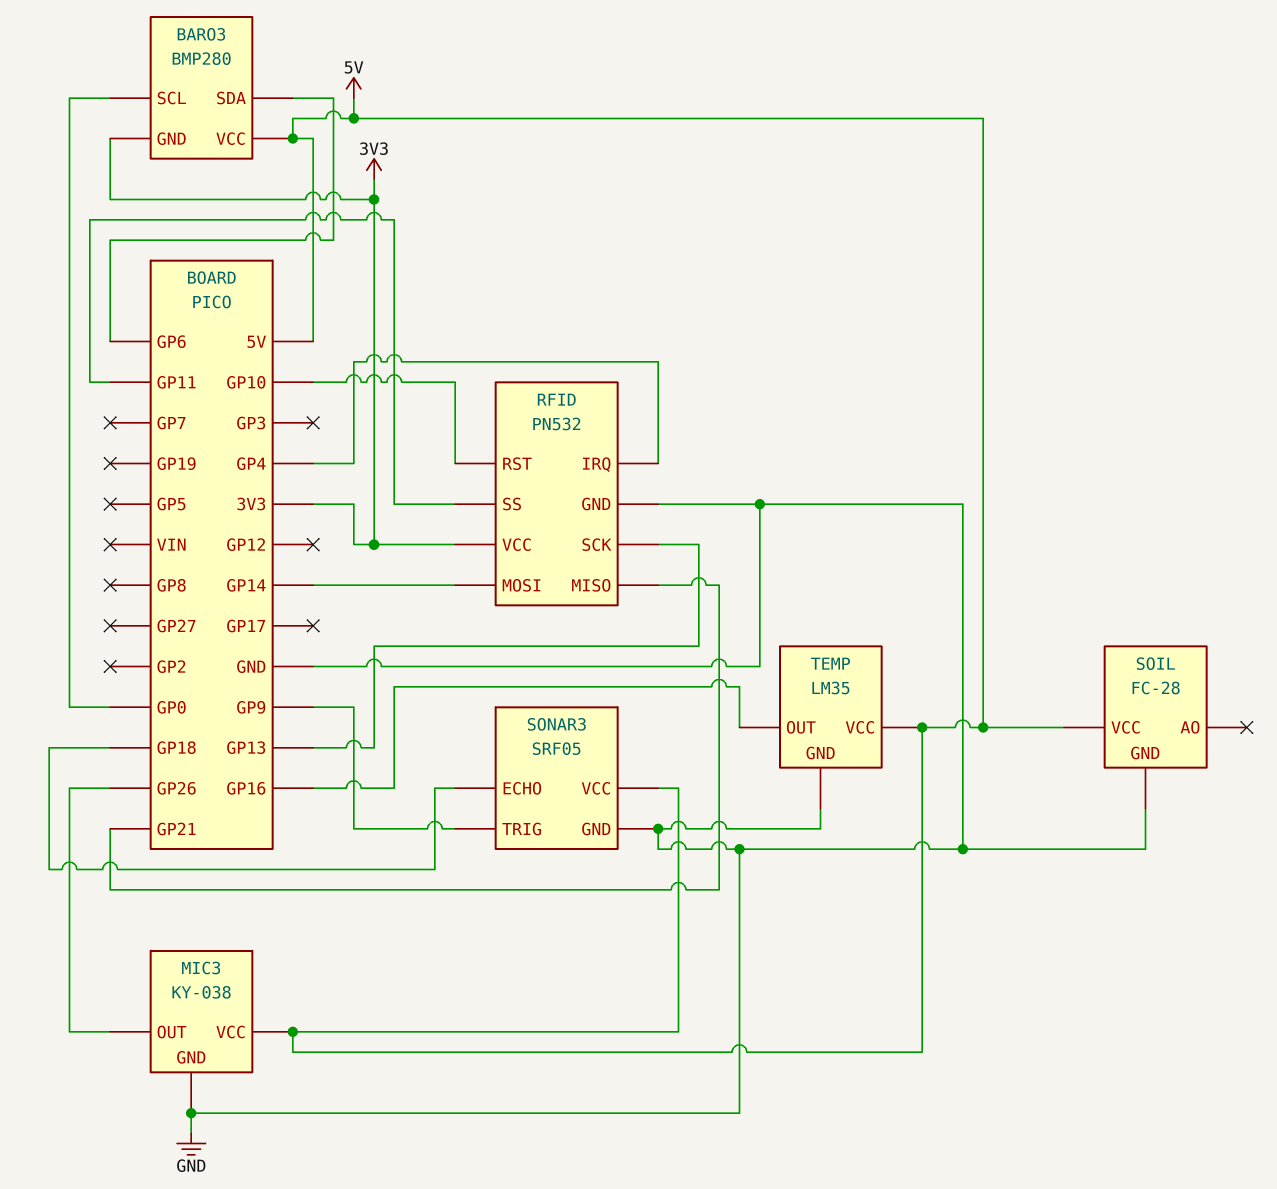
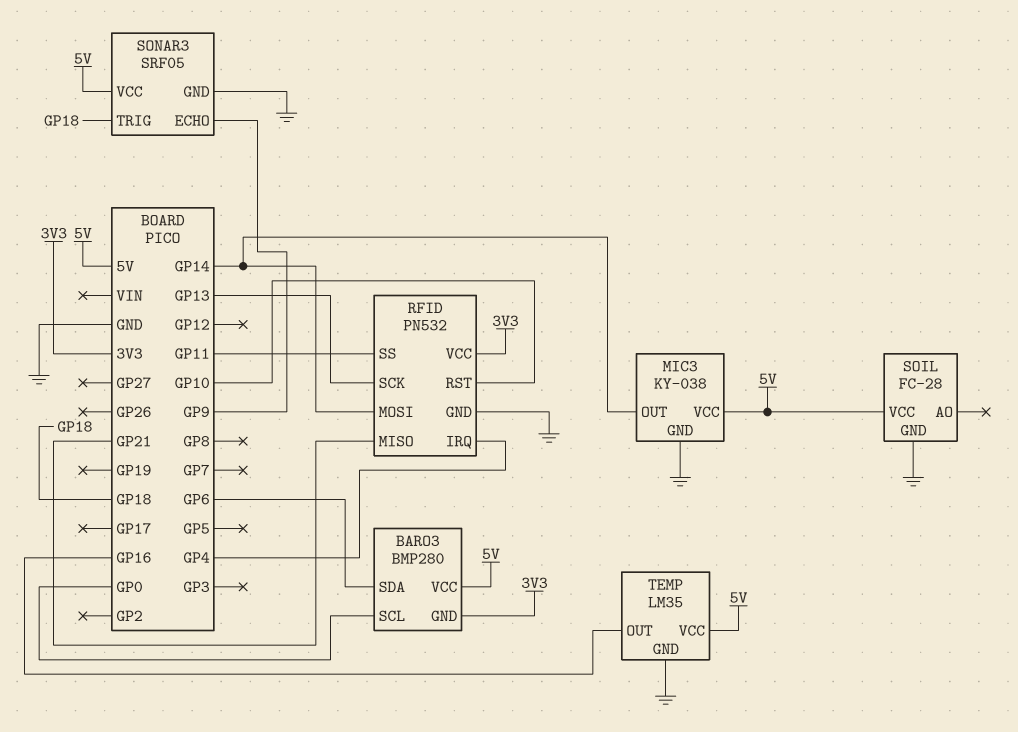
MIC3 pin OUT: GP26 -> GP14
SONAR3 pin ECHO: GP18 -> GP9
SONAR3 pin TRIG: GP9 -> GP18

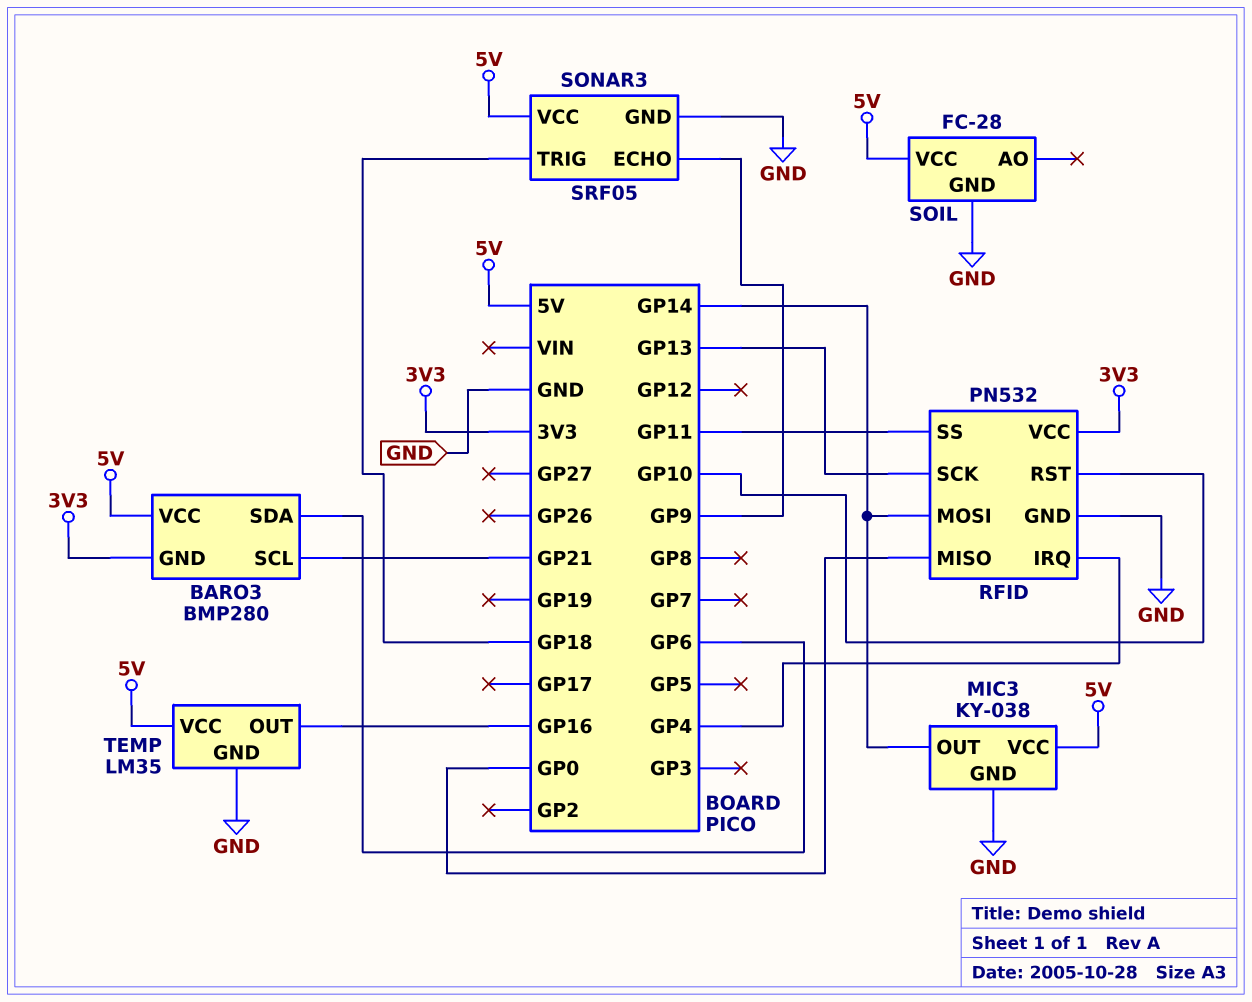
BARO3 pin SCL: GP0 -> GP21
RFID pin MISO: GP21 -> GP0

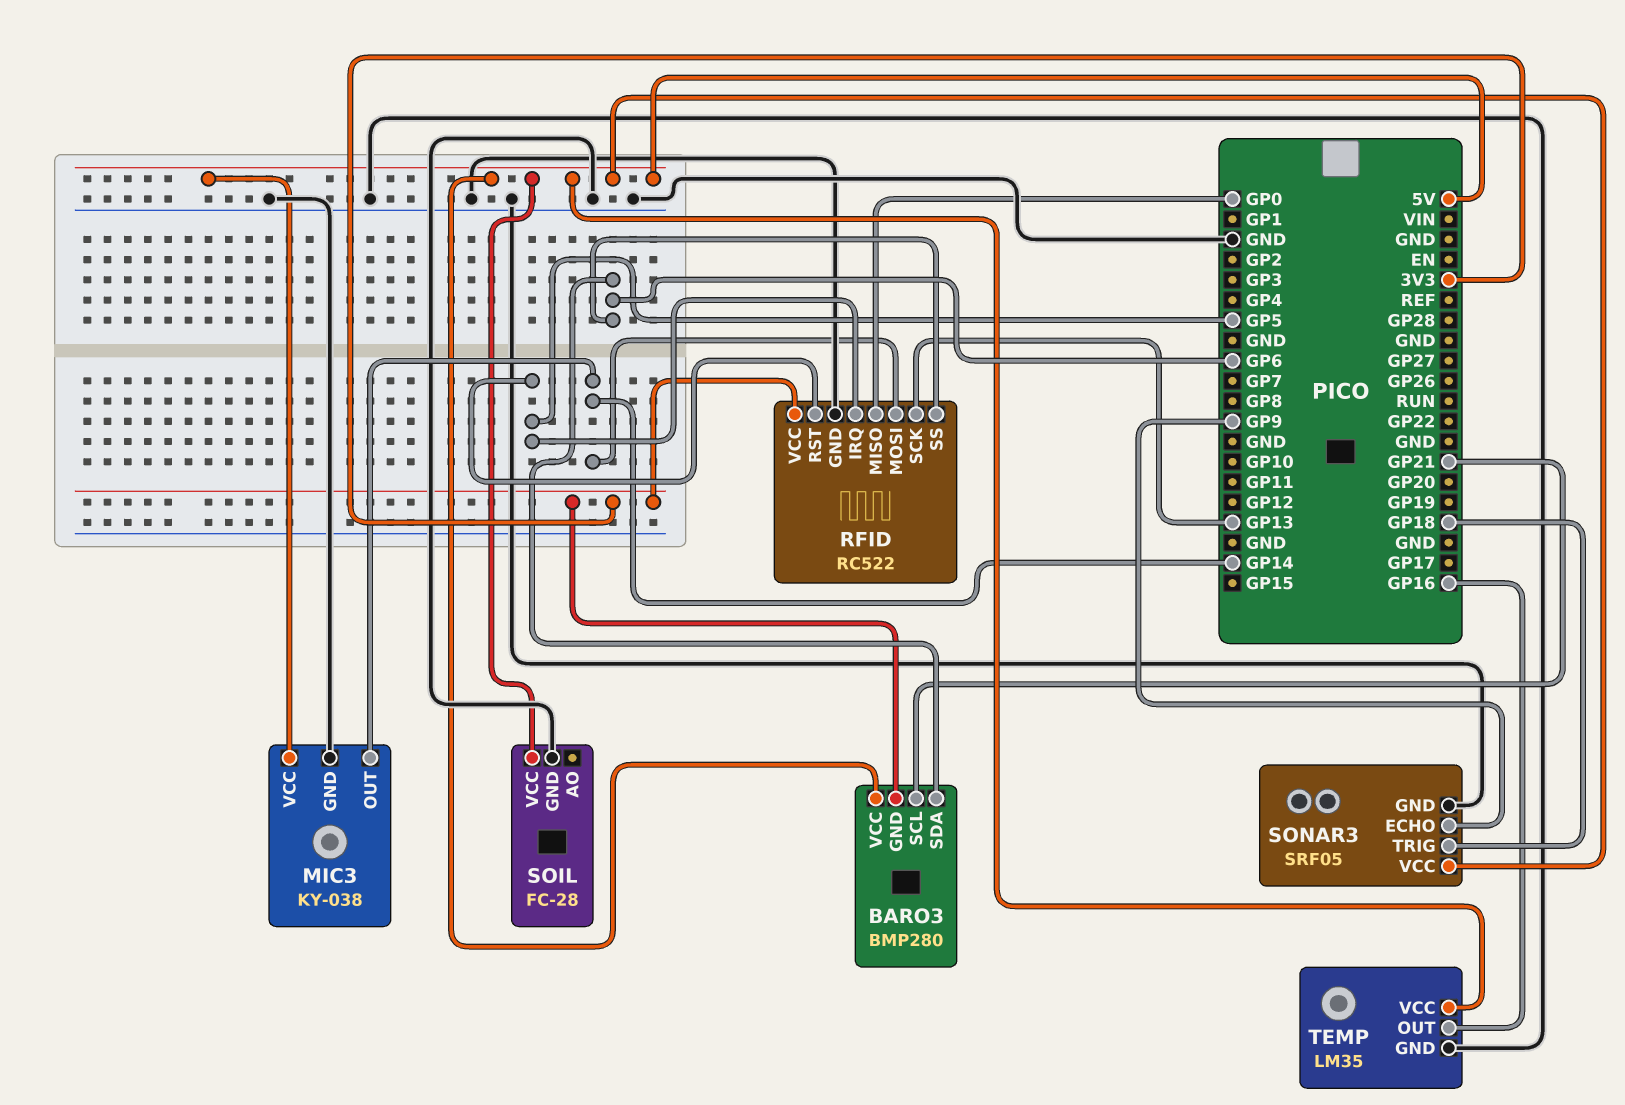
RFID: PN532 -> RC522
RFID pin IRQ: GP4 -> GP5
RFID pin RST: GP10 -> GP5
RFID pin SS: GP11 -> GP6

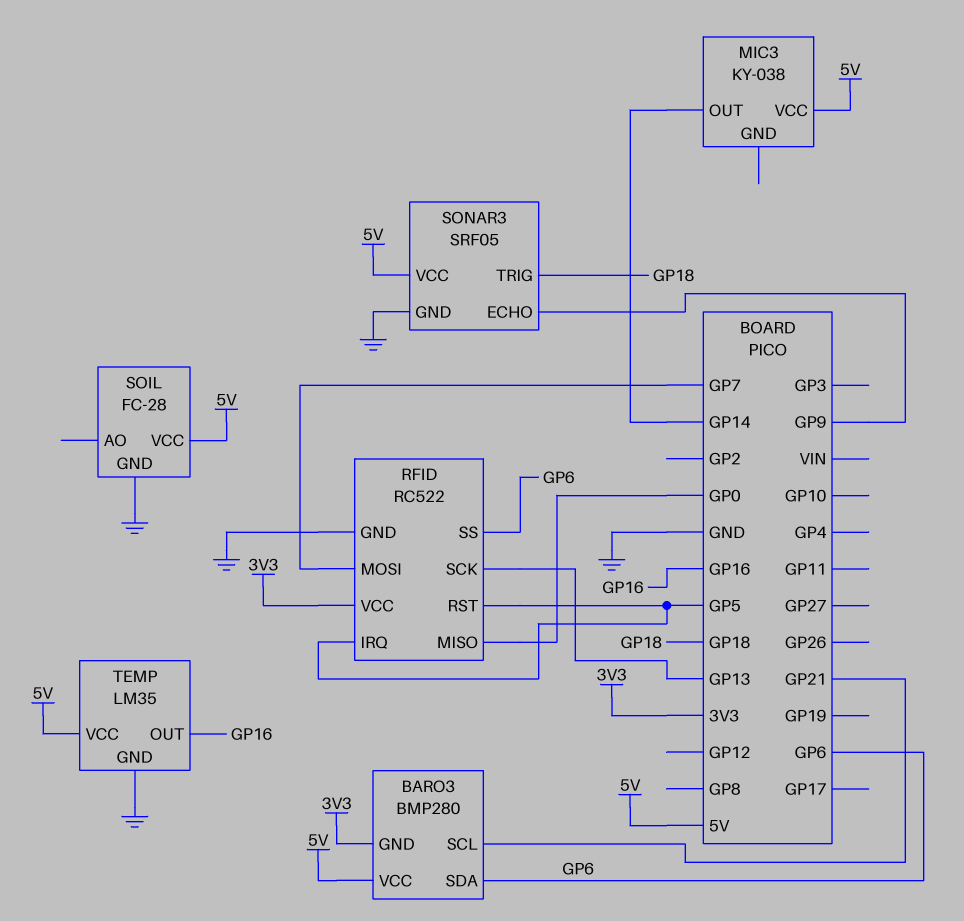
MIC3 pin GND: GND -> none
RFID pin MOSI: GP14 -> GP7

